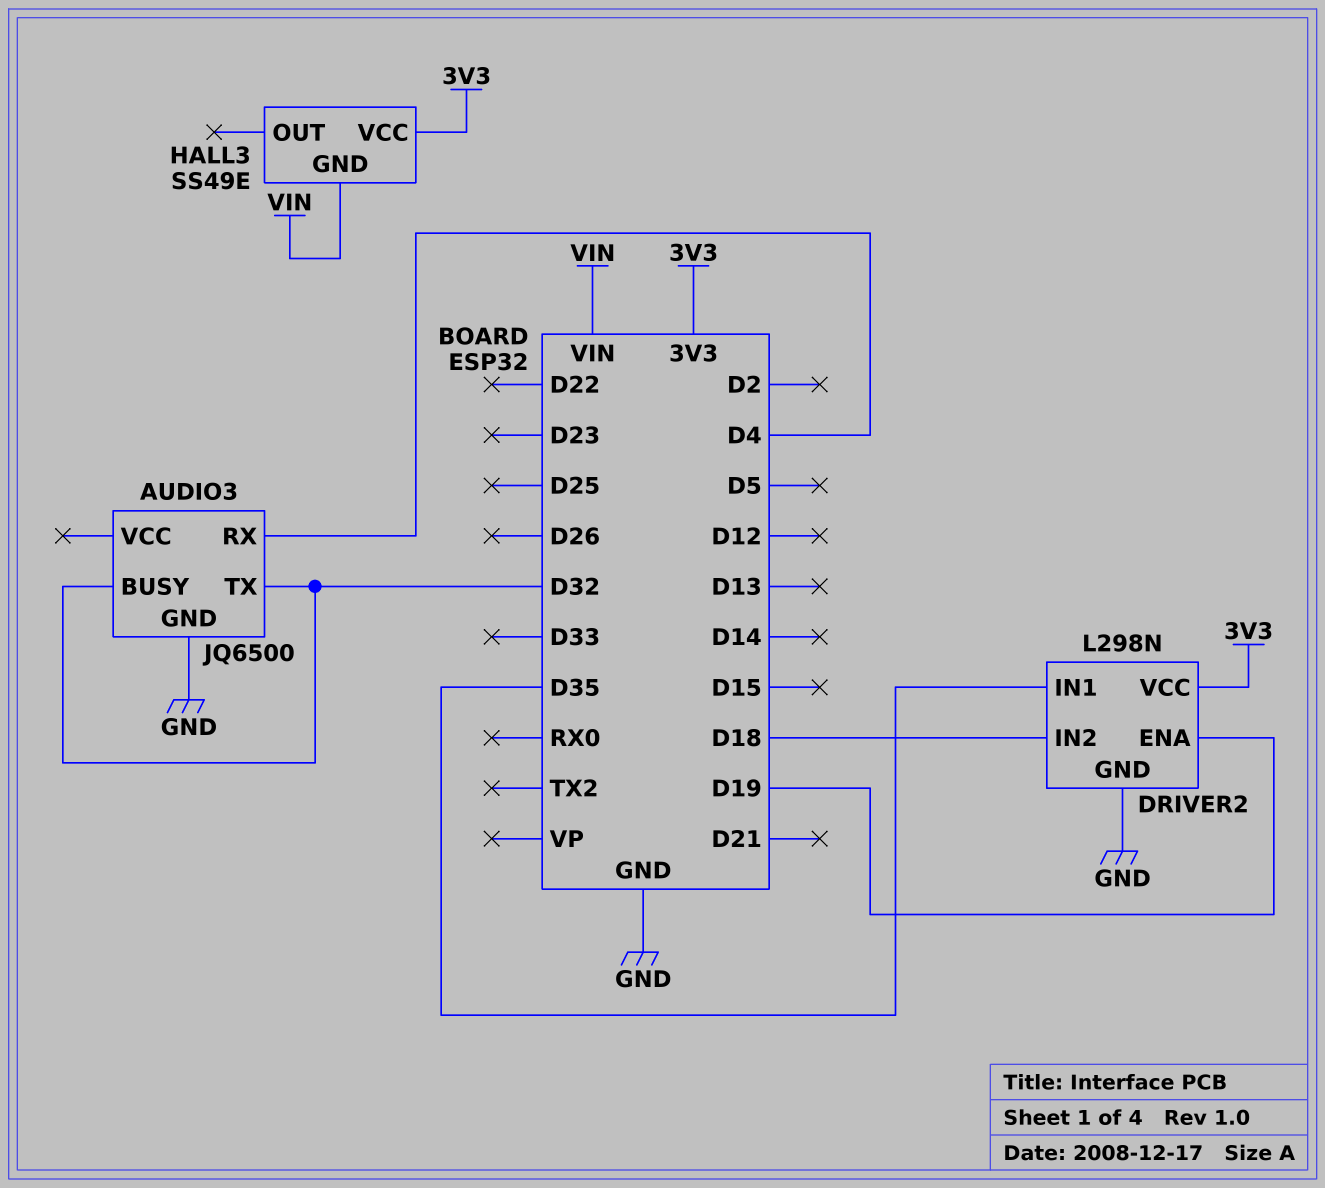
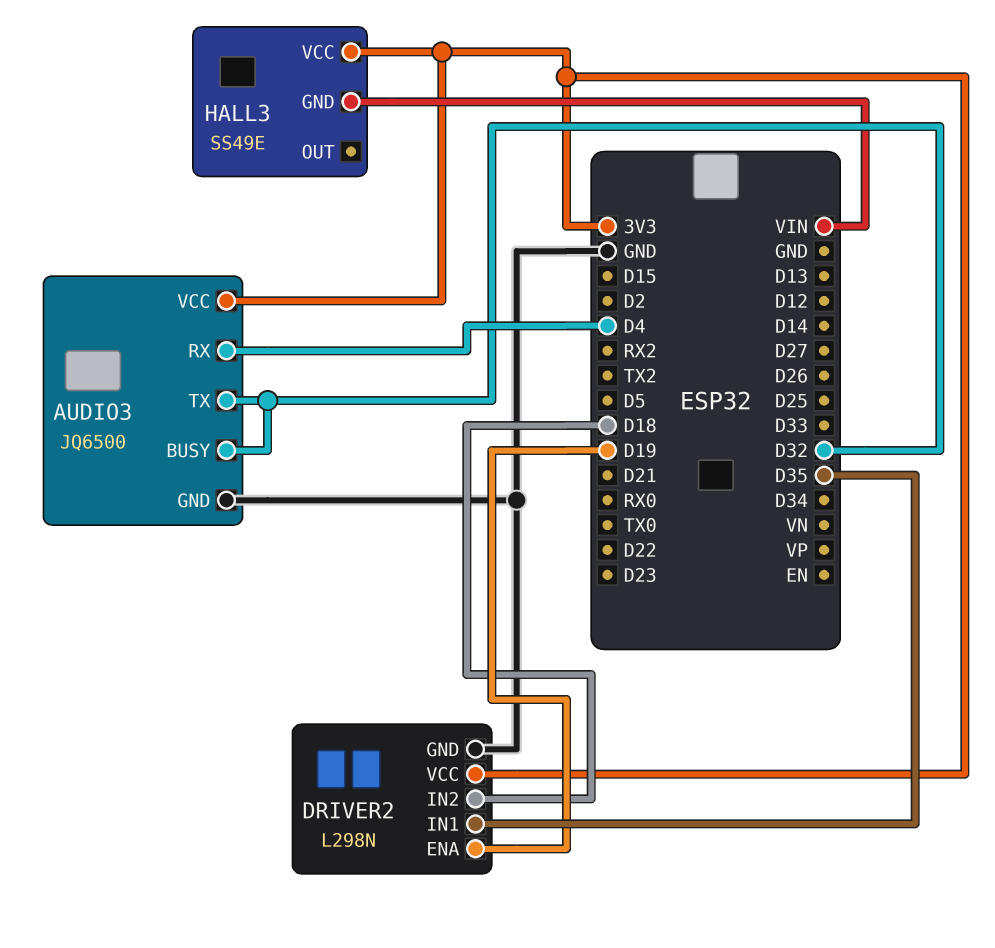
AUDIO3 pin VCC: none -> 3V3

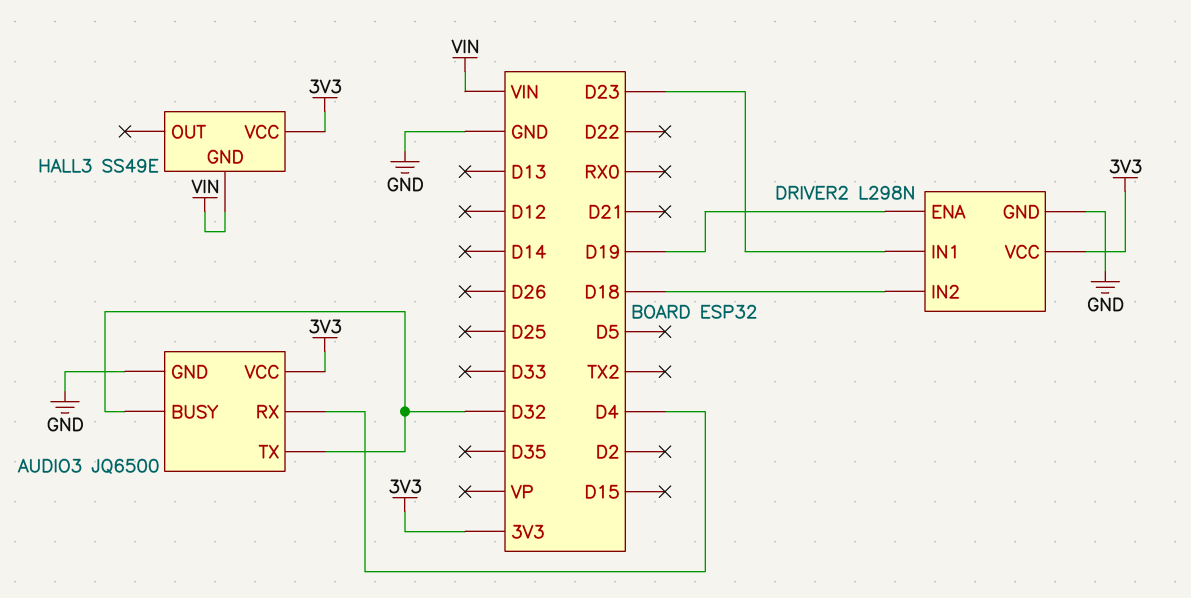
DRIVER2 pin IN1: D35 -> D23

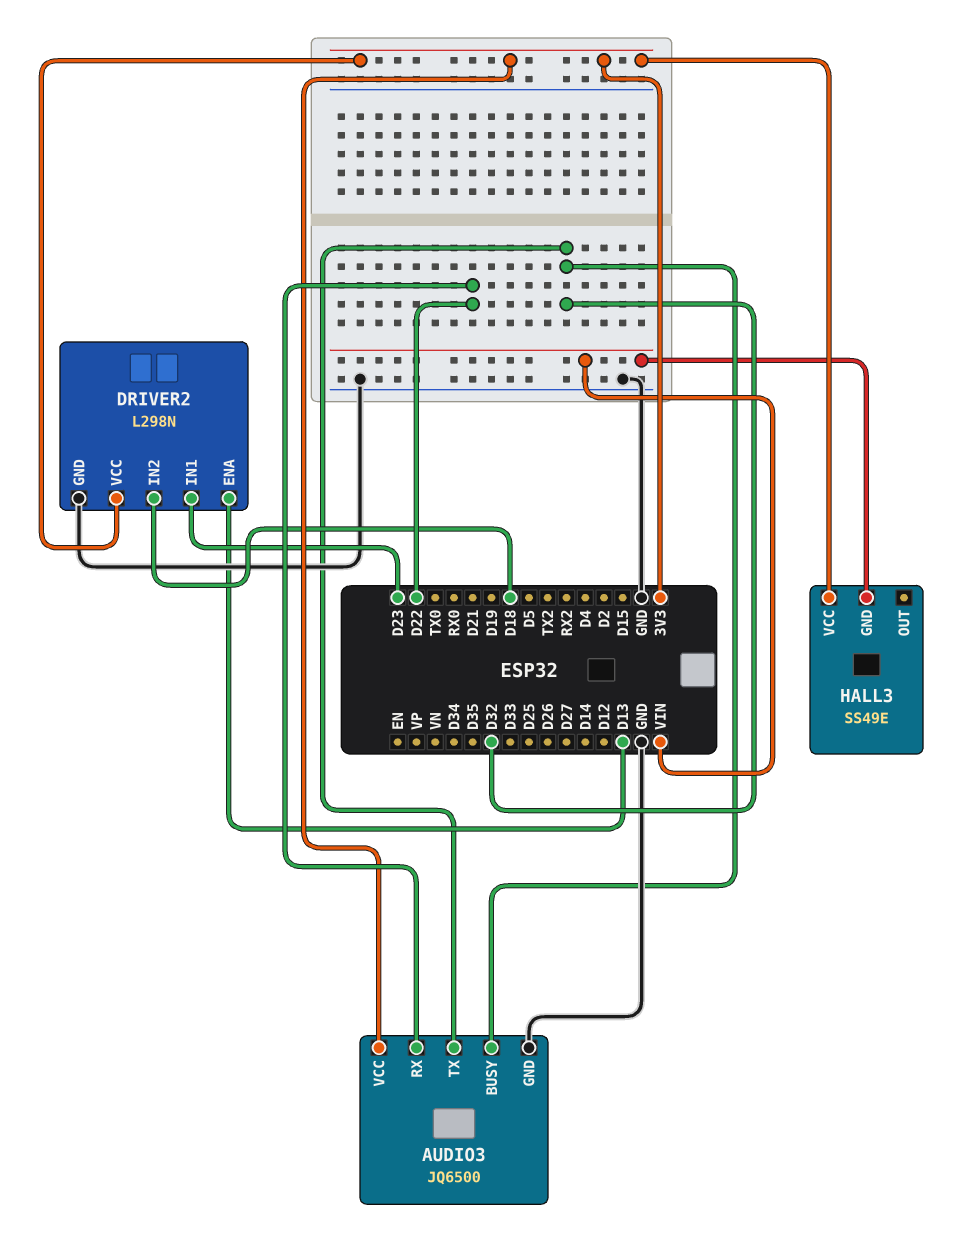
AUDIO3 pin RX: D4 -> D22
DRIVER2 pin ENA: D19 -> D13

